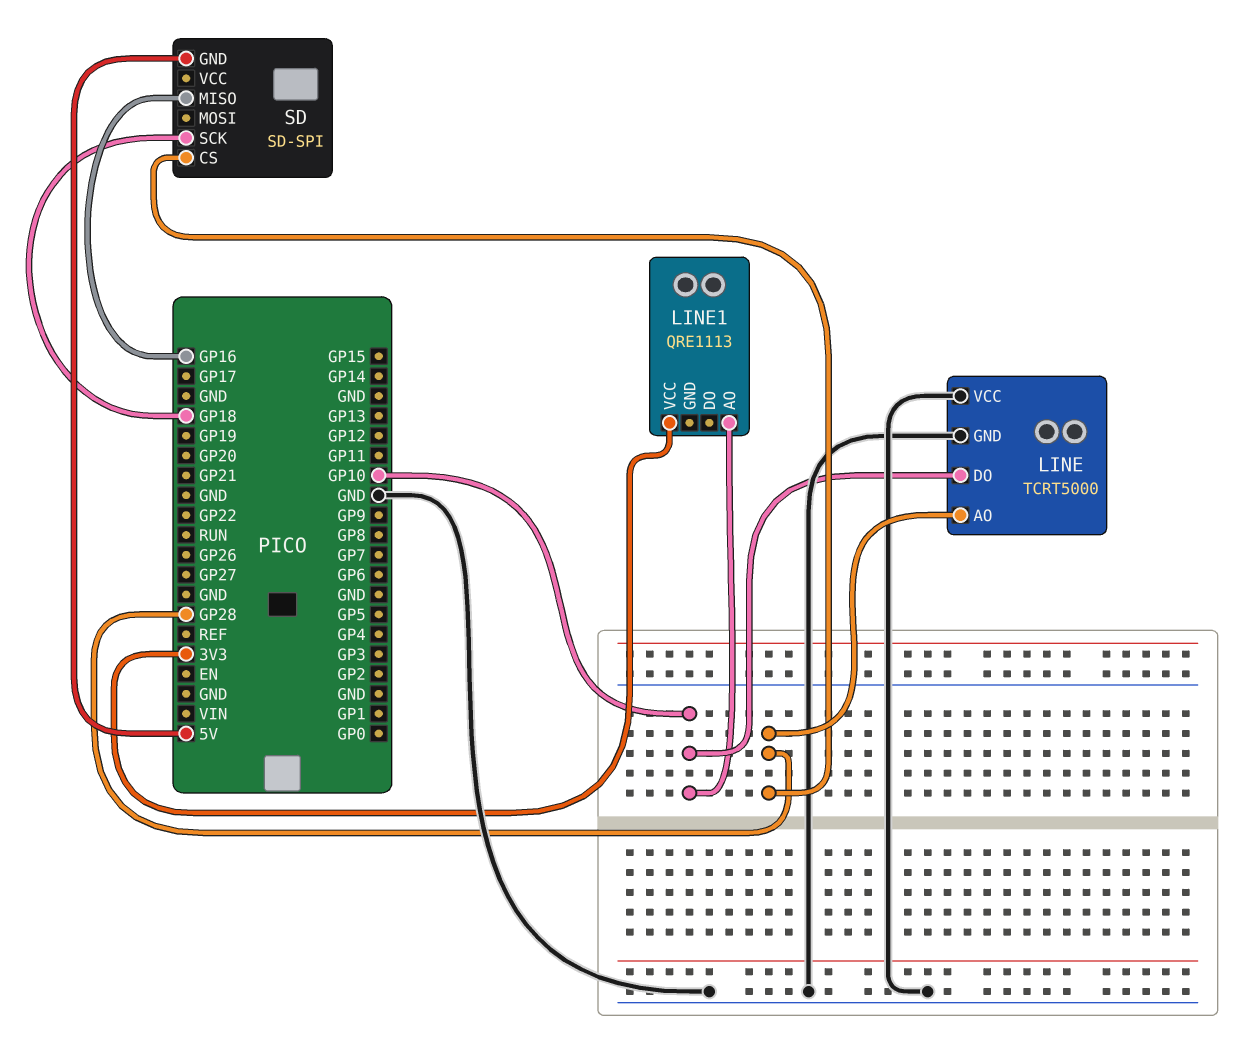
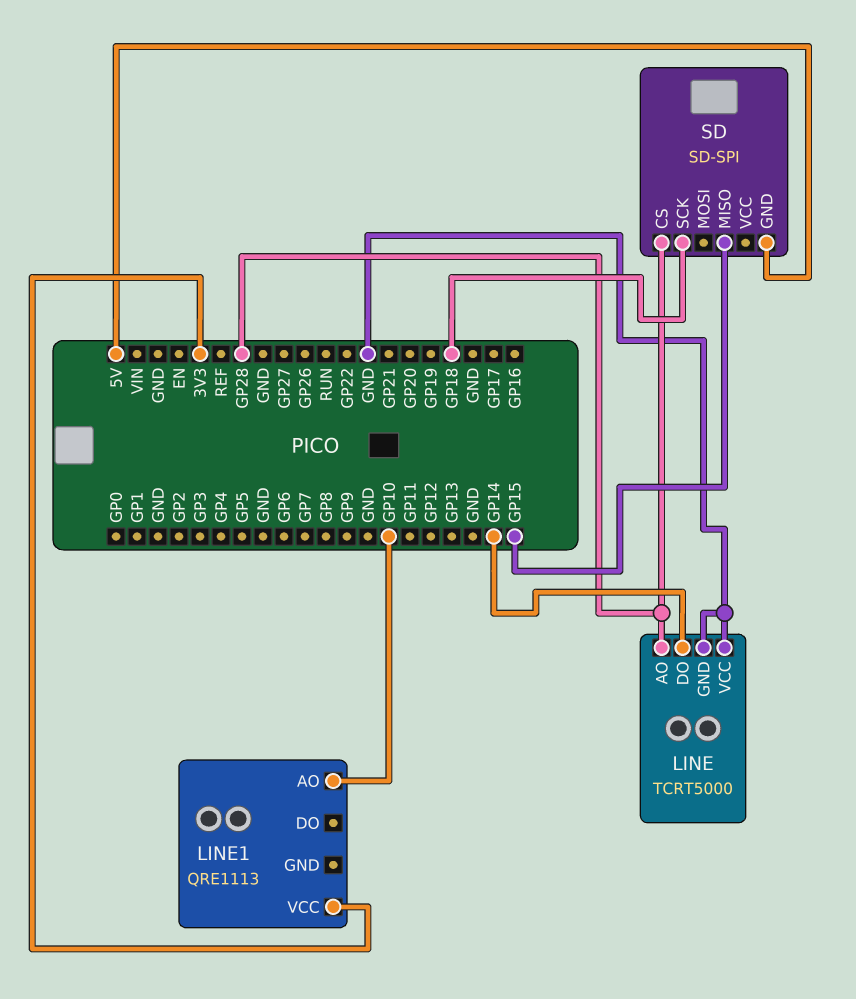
LINE pin DO: GP10 -> GP14
SD pin MISO: GP16 -> GP15

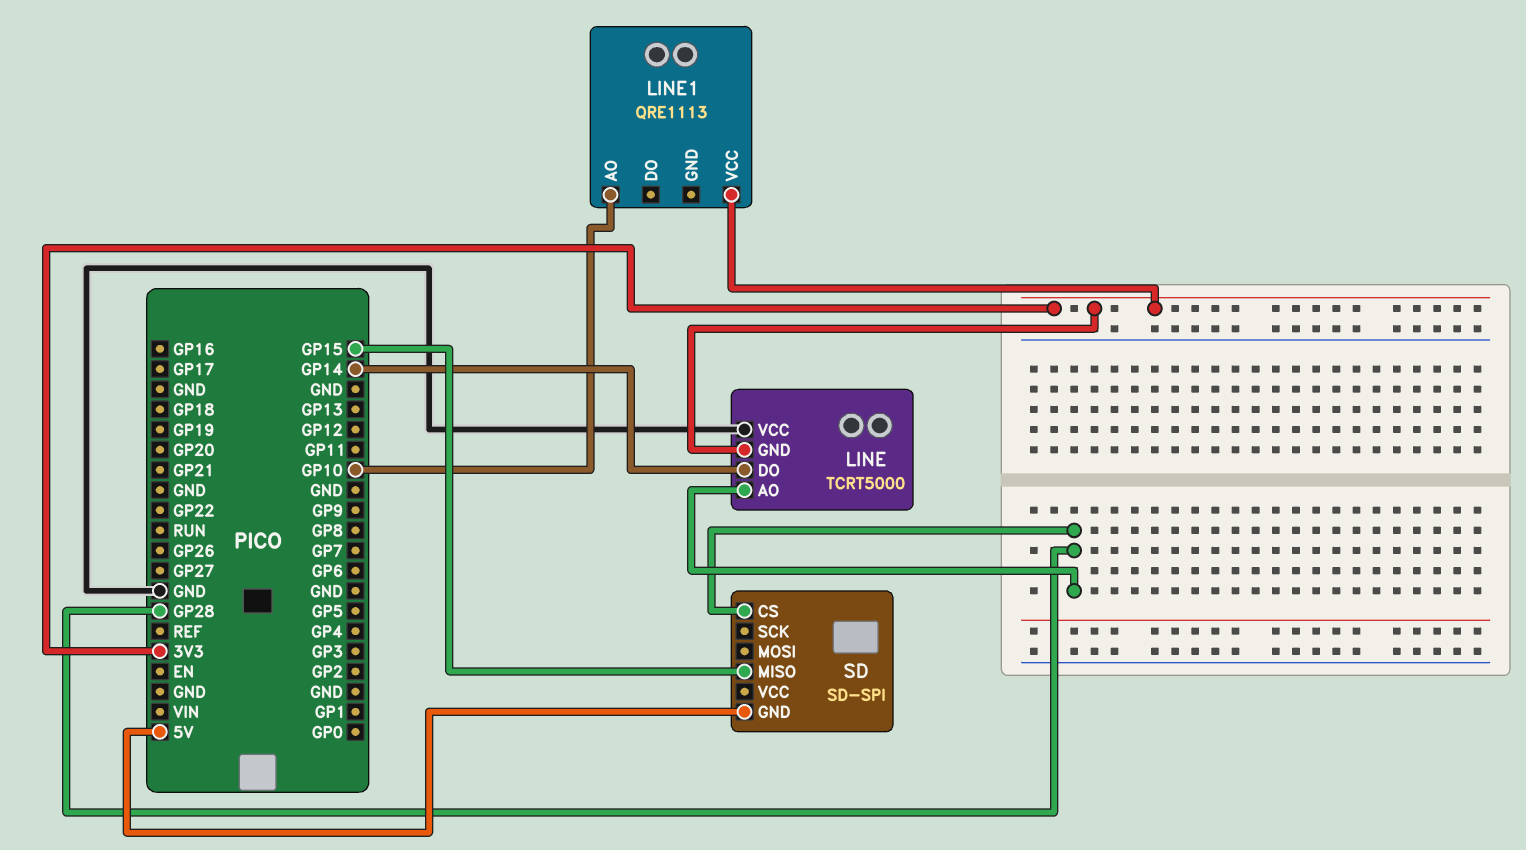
LINE pin GND: GND -> 3V3
SD pin SCK: GP18 -> none

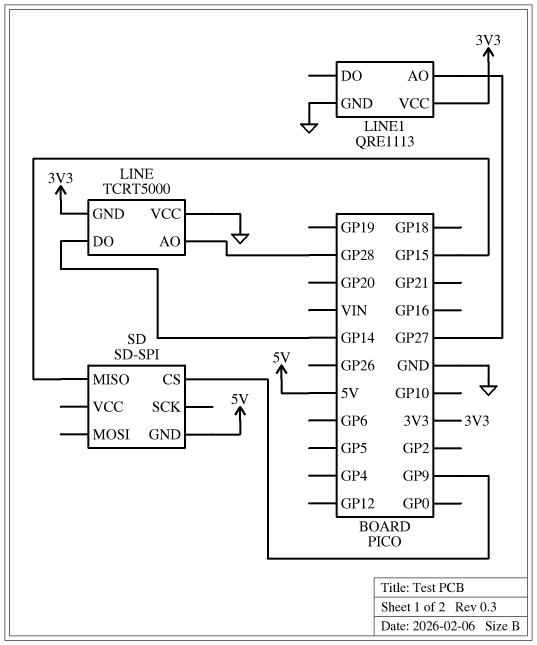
LINE1 pin AO: GP10 -> GP27
LINE1 pin GND: none -> GND
SD pin CS: GP28 -> GP9

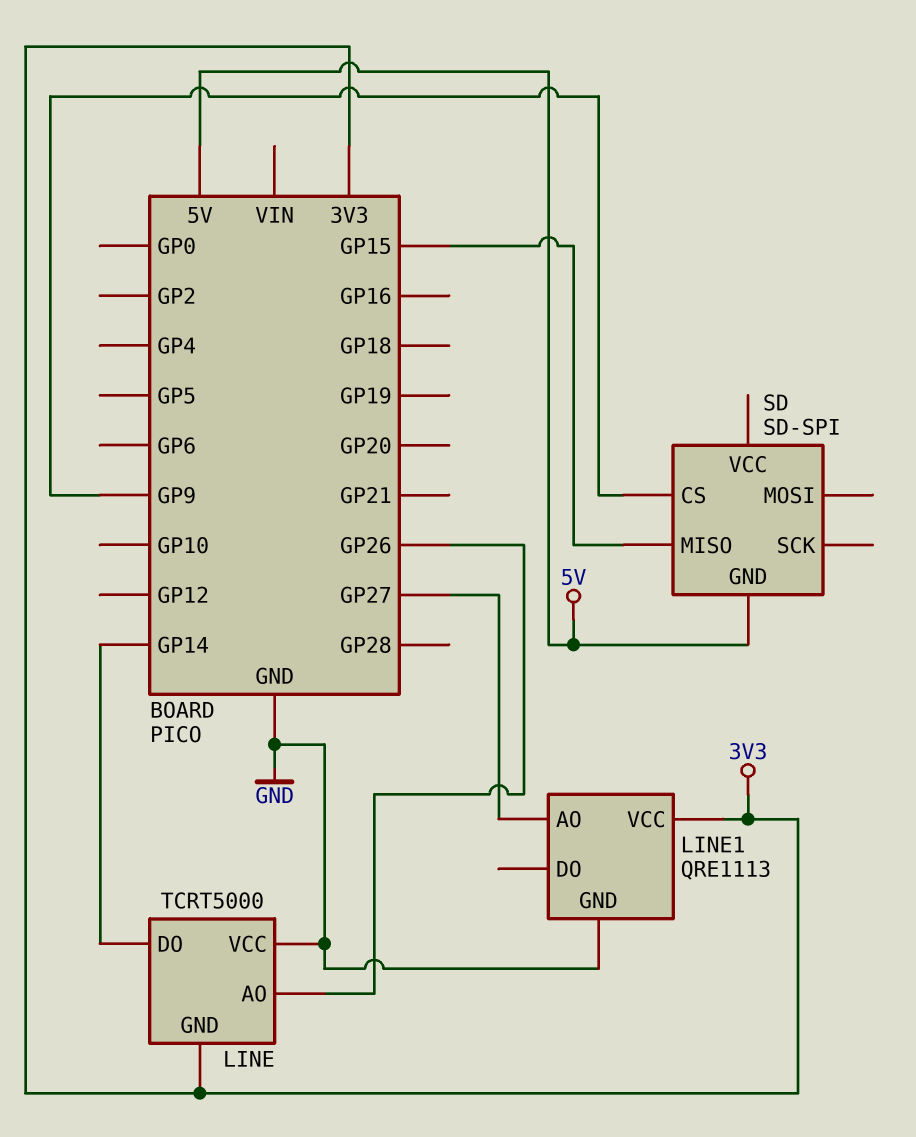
LINE pin AO: GP28 -> GP26

